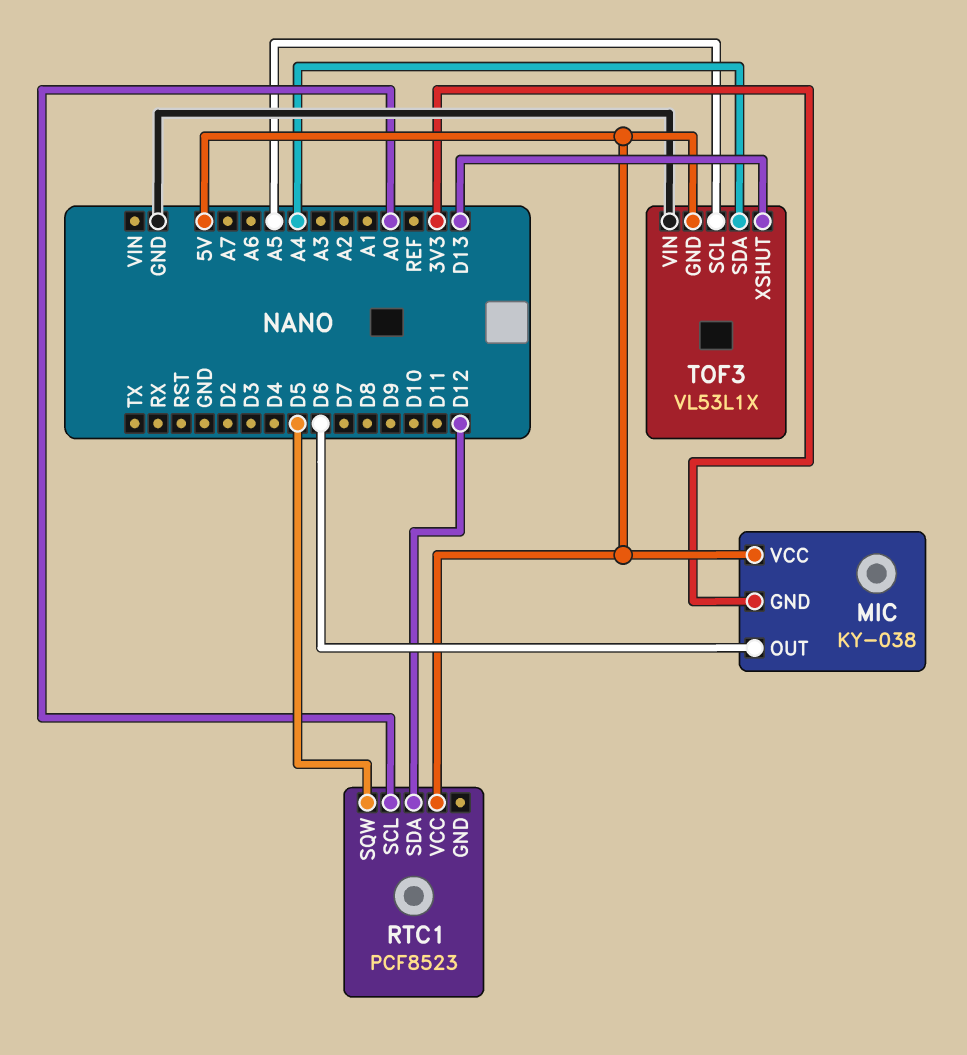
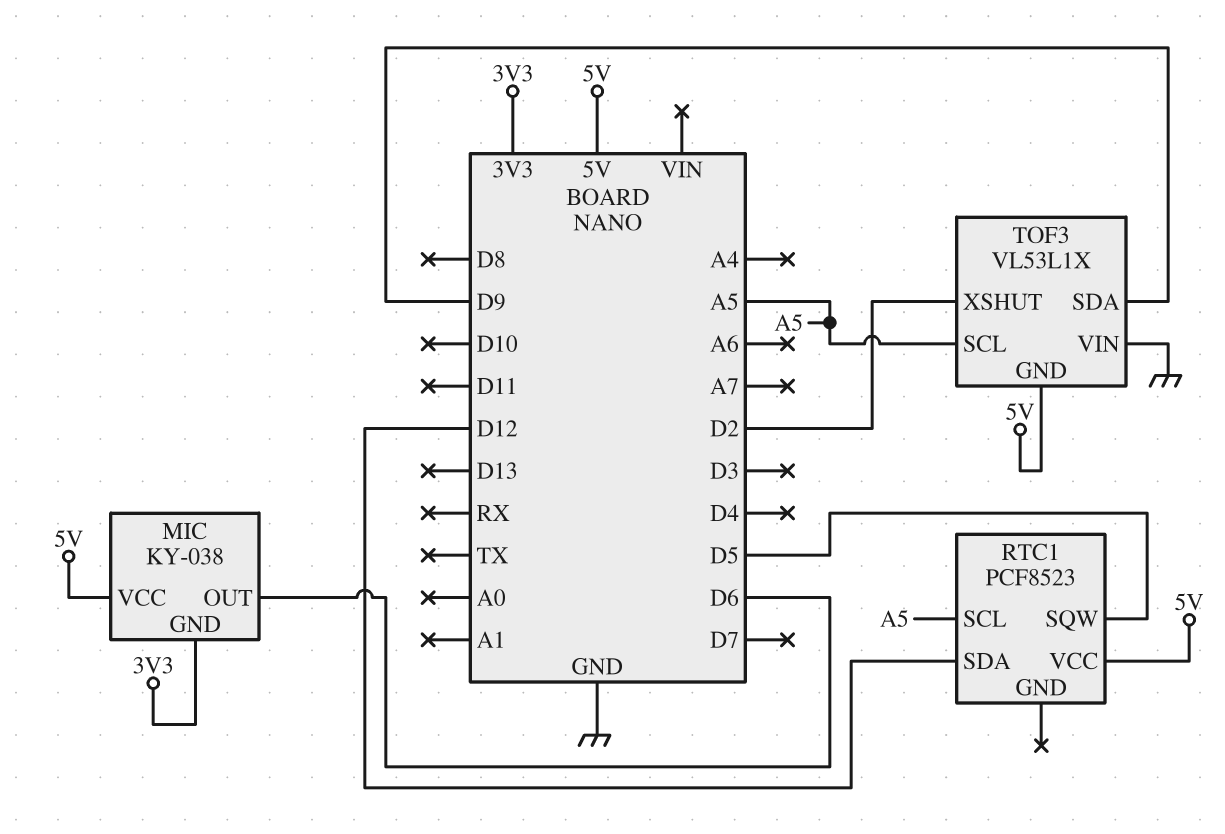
RTC1 pin SCL: A0 -> A5
TOF3 pin SDA: A4 -> D9
TOF3 pin XSHUT: D13 -> D2

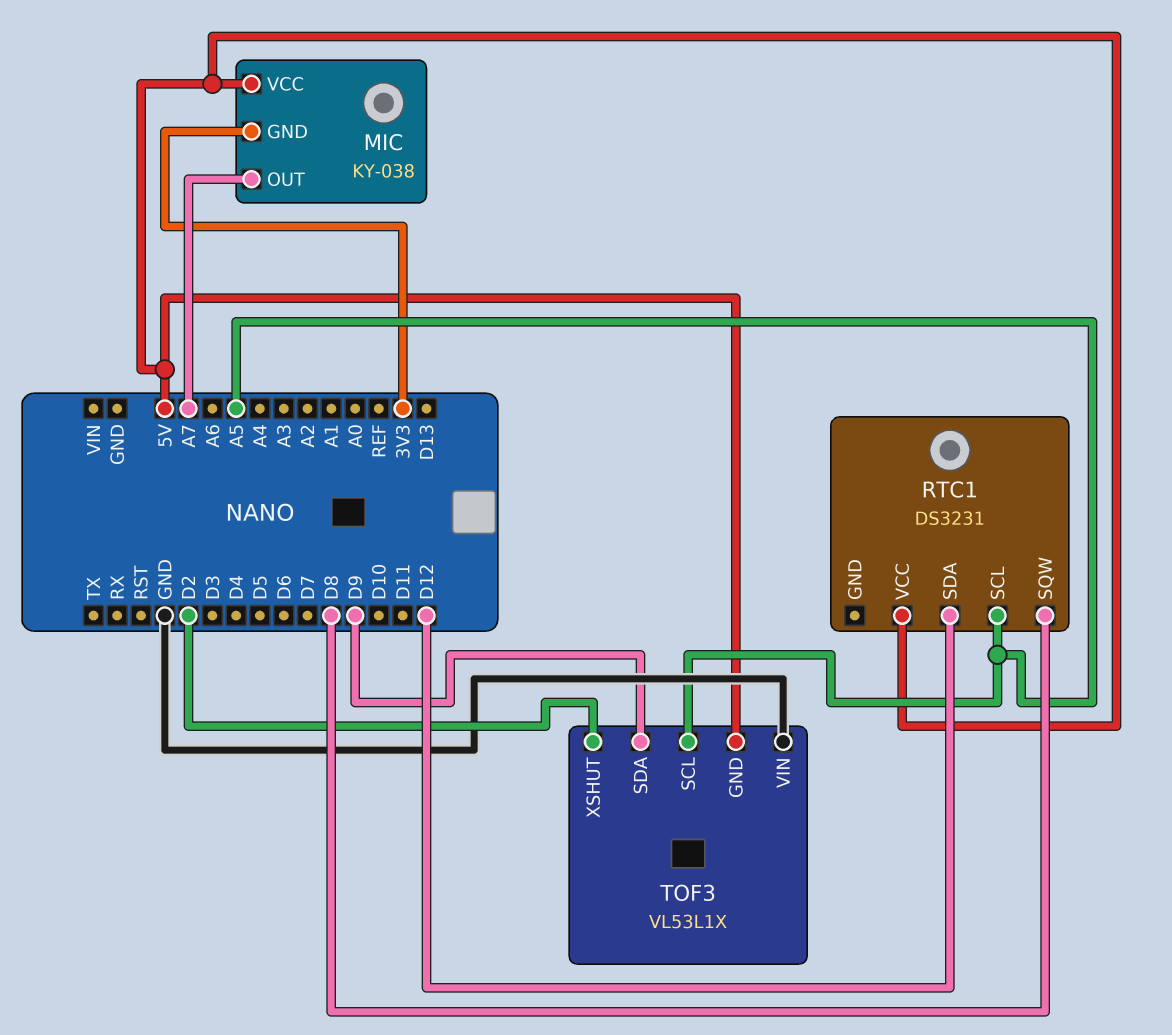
MIC pin OUT: D6 -> A7
RTC1: PCF8523 -> DS3231
RTC1 pin SQW: D5 -> D8

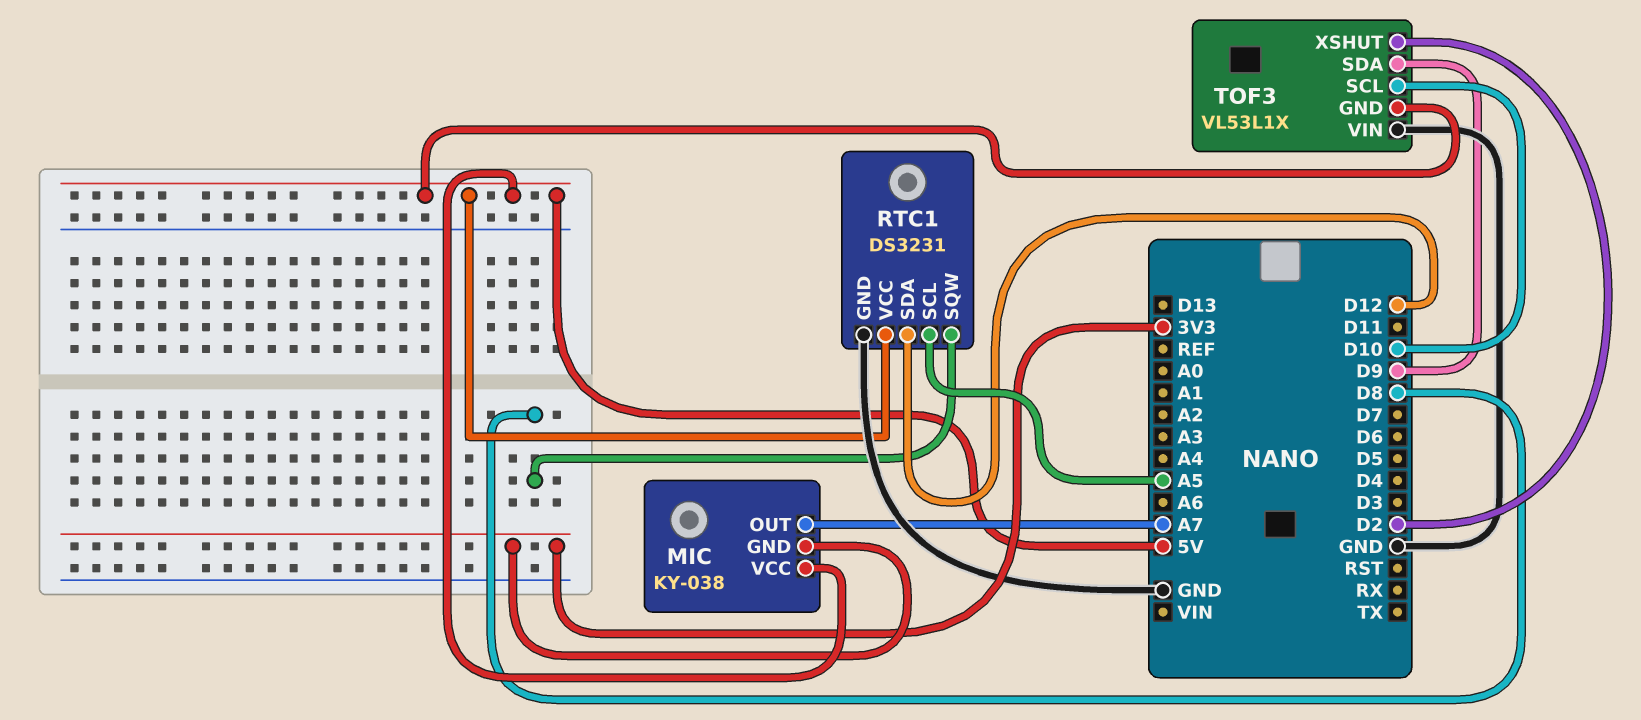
RTC1 pin GND: none -> GND
TOF3 pin SCL: A5 -> D10

